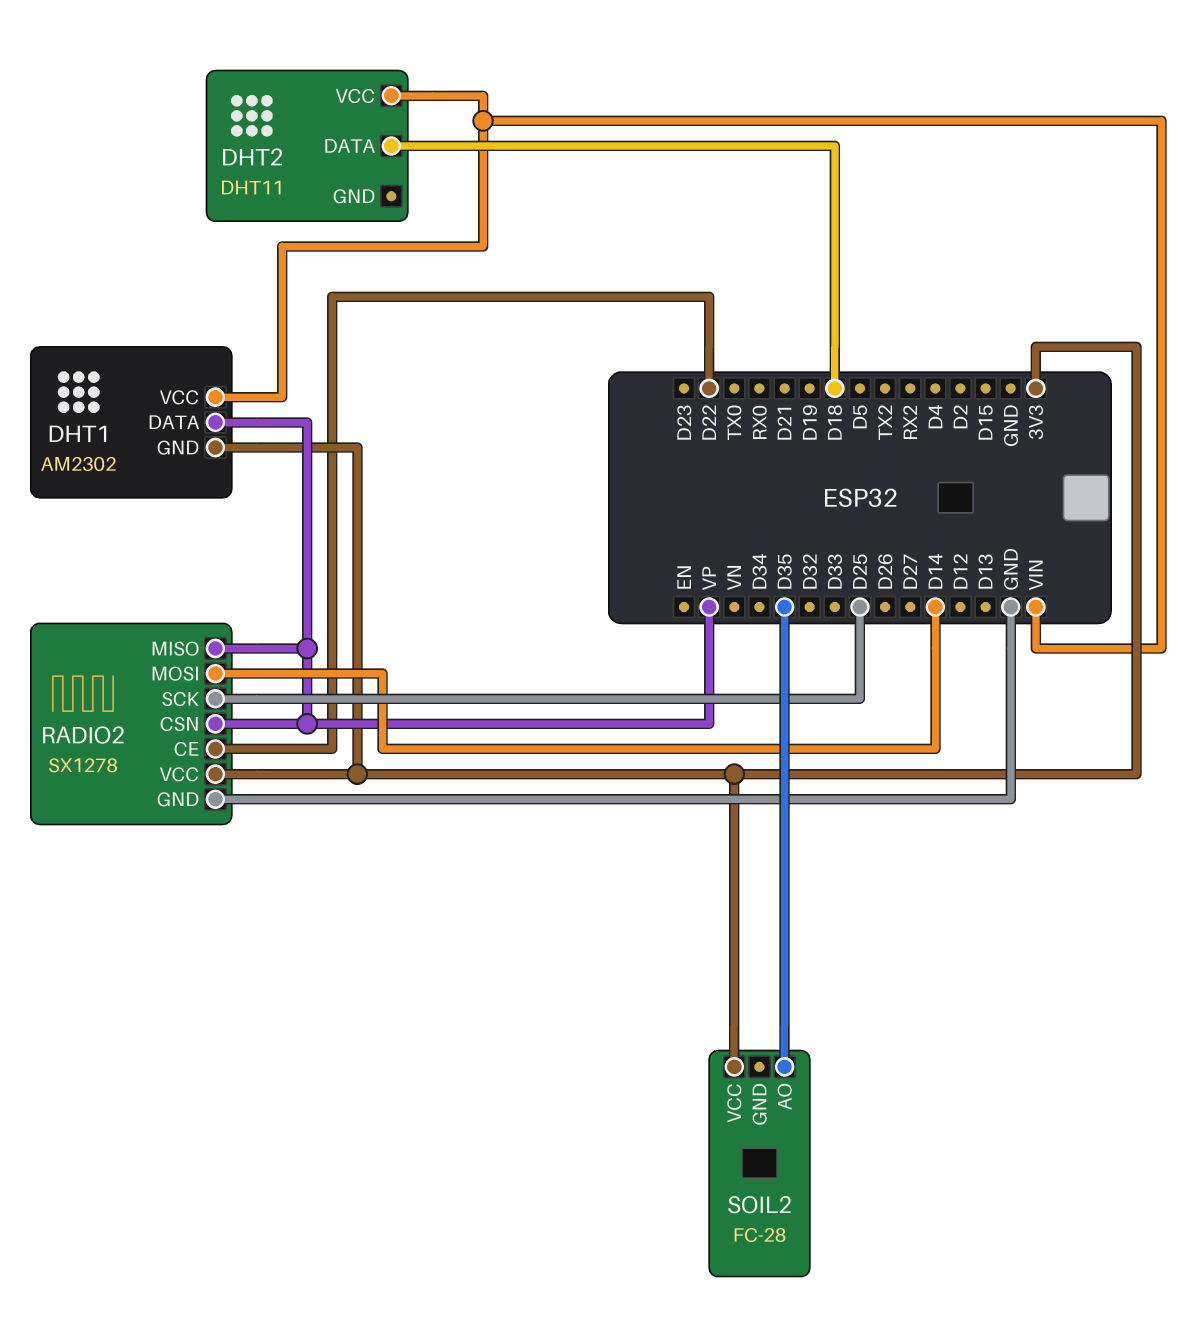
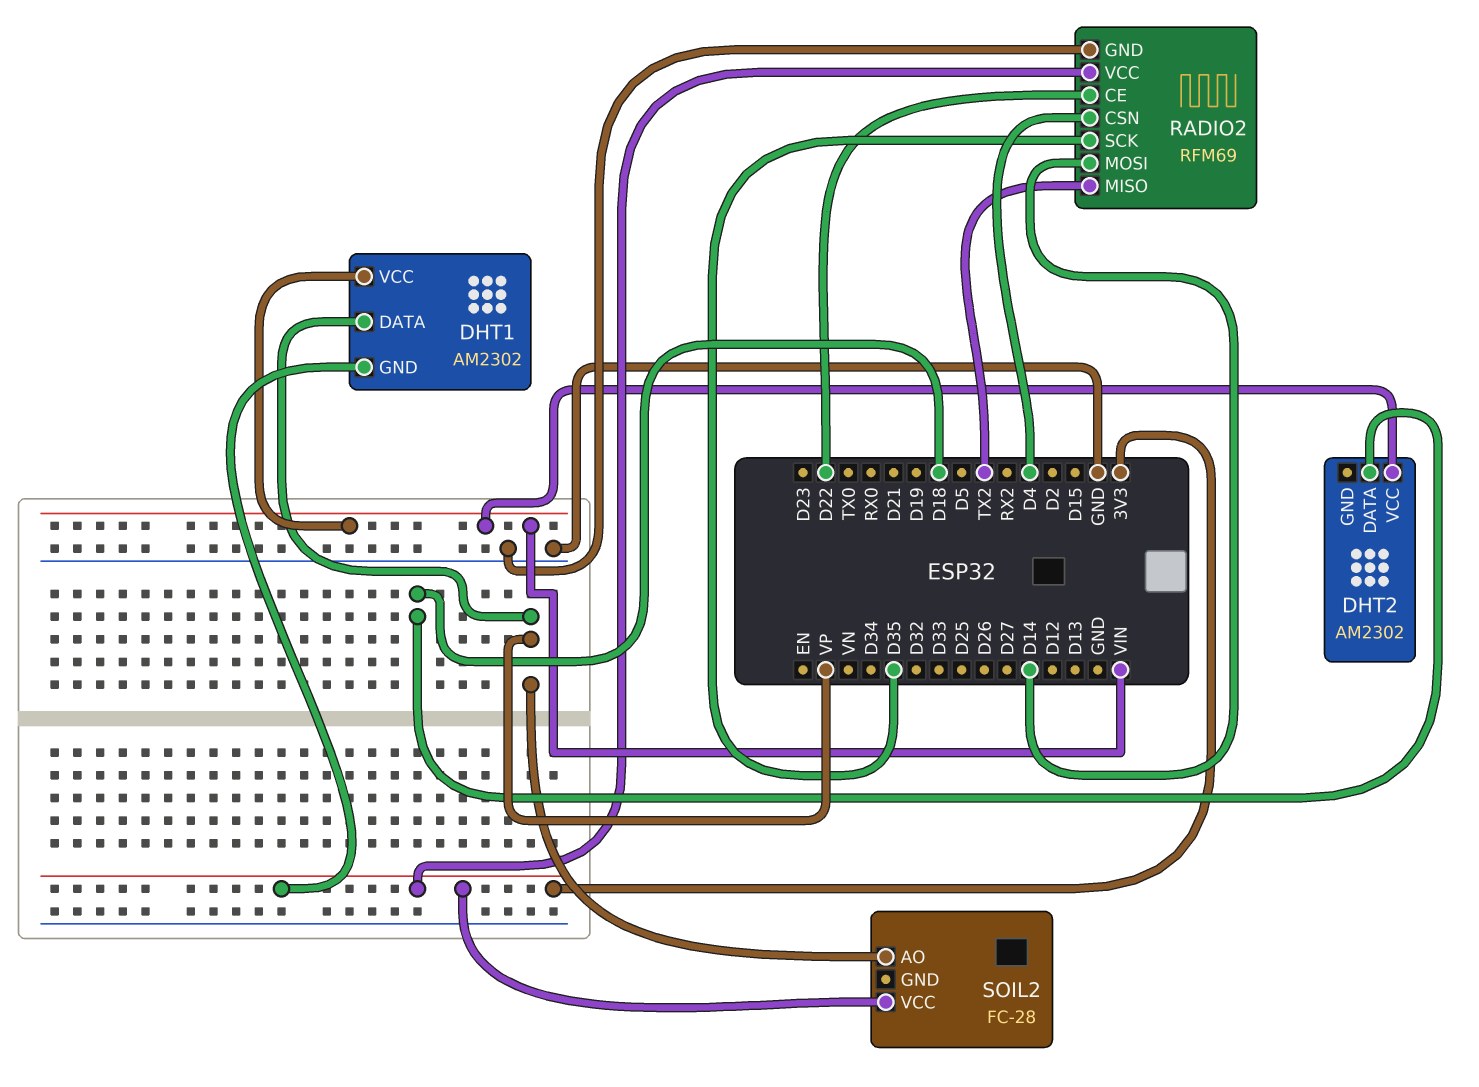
DHT2: DHT11 -> AM2302
RADIO2: SX1278 -> RFM69
RADIO2 pin CSN: VP -> D4
RADIO2 pin MISO: VP -> TX2
RADIO2 pin SCK: D25 -> D35
SOIL2 pin AO: D35 -> VP

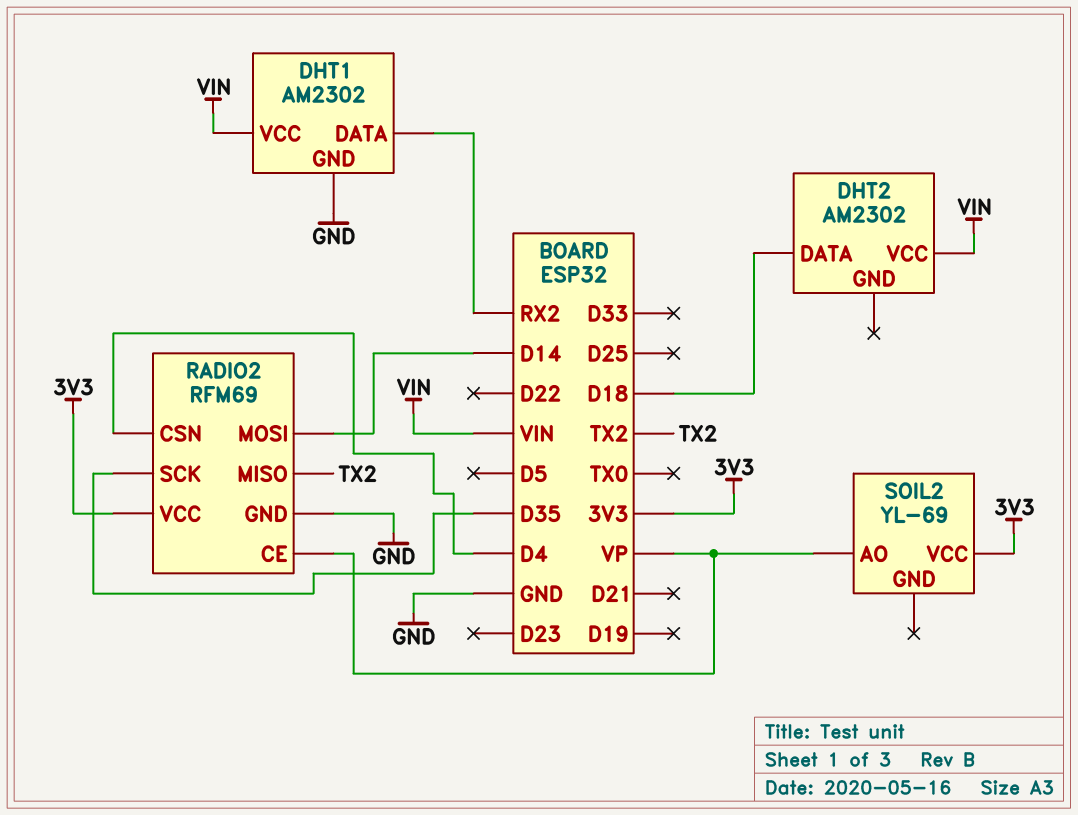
DHT1 pin DATA: VP -> RX2
DHT1 pin GND: 3V3 -> GND
RADIO2 pin CE: D22 -> VP
SOIL2: FC-28 -> YL-69

